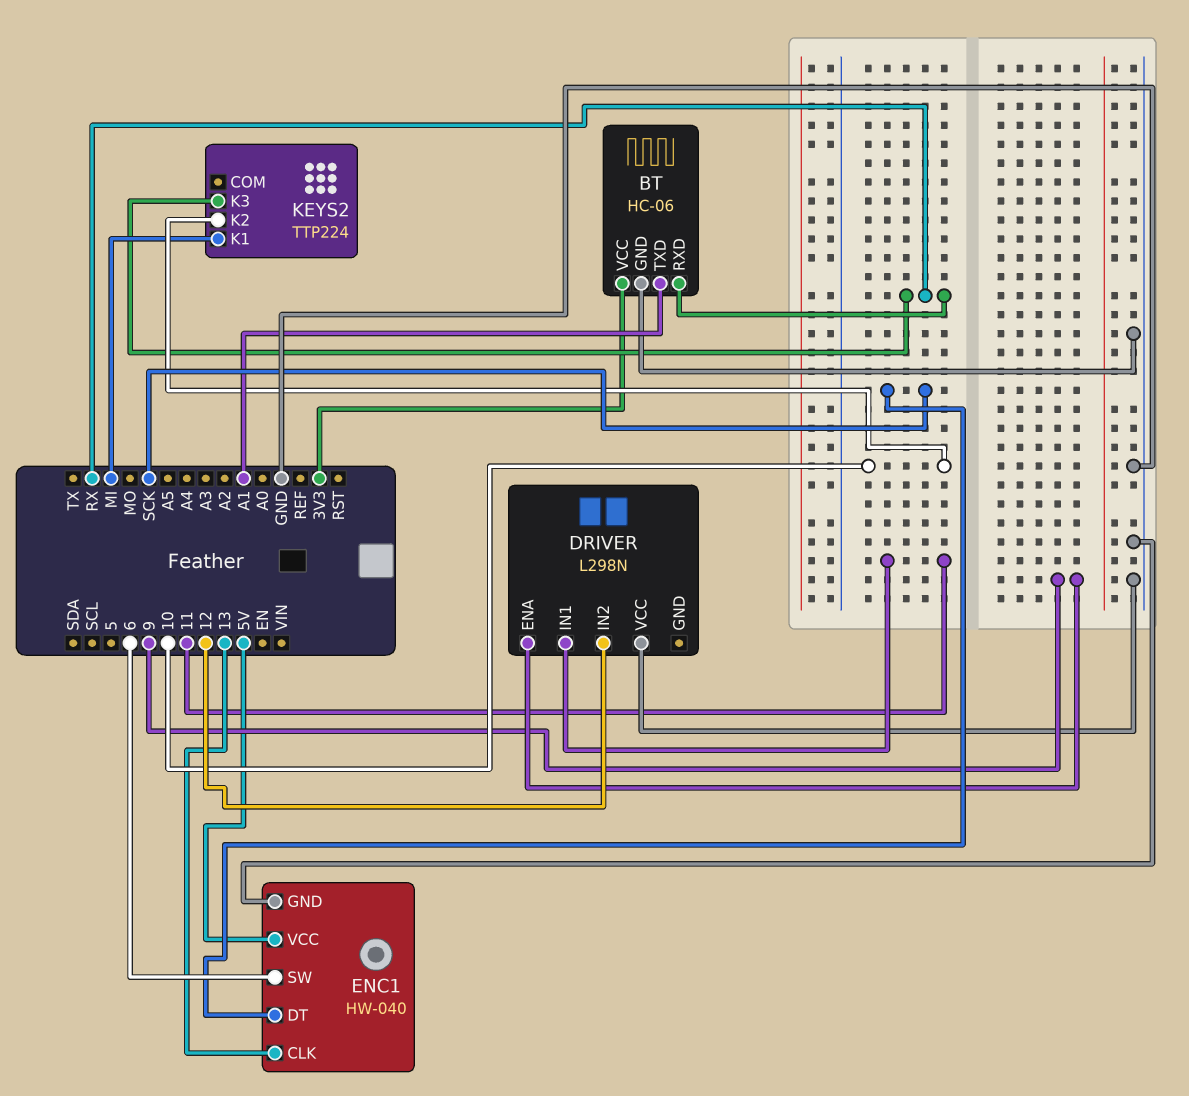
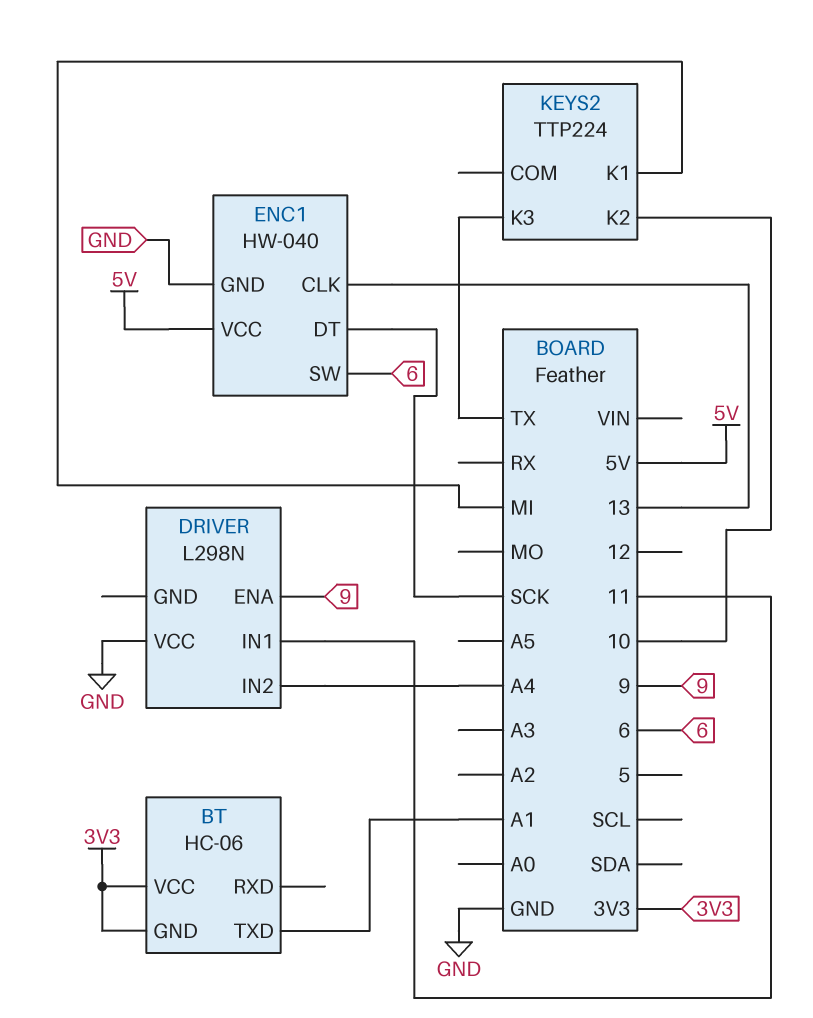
BT pin GND: GND -> 3V3
BT pin RXD: RX -> none
DRIVER pin IN2: 12 -> A4
KEYS2 pin K3: RX -> TX

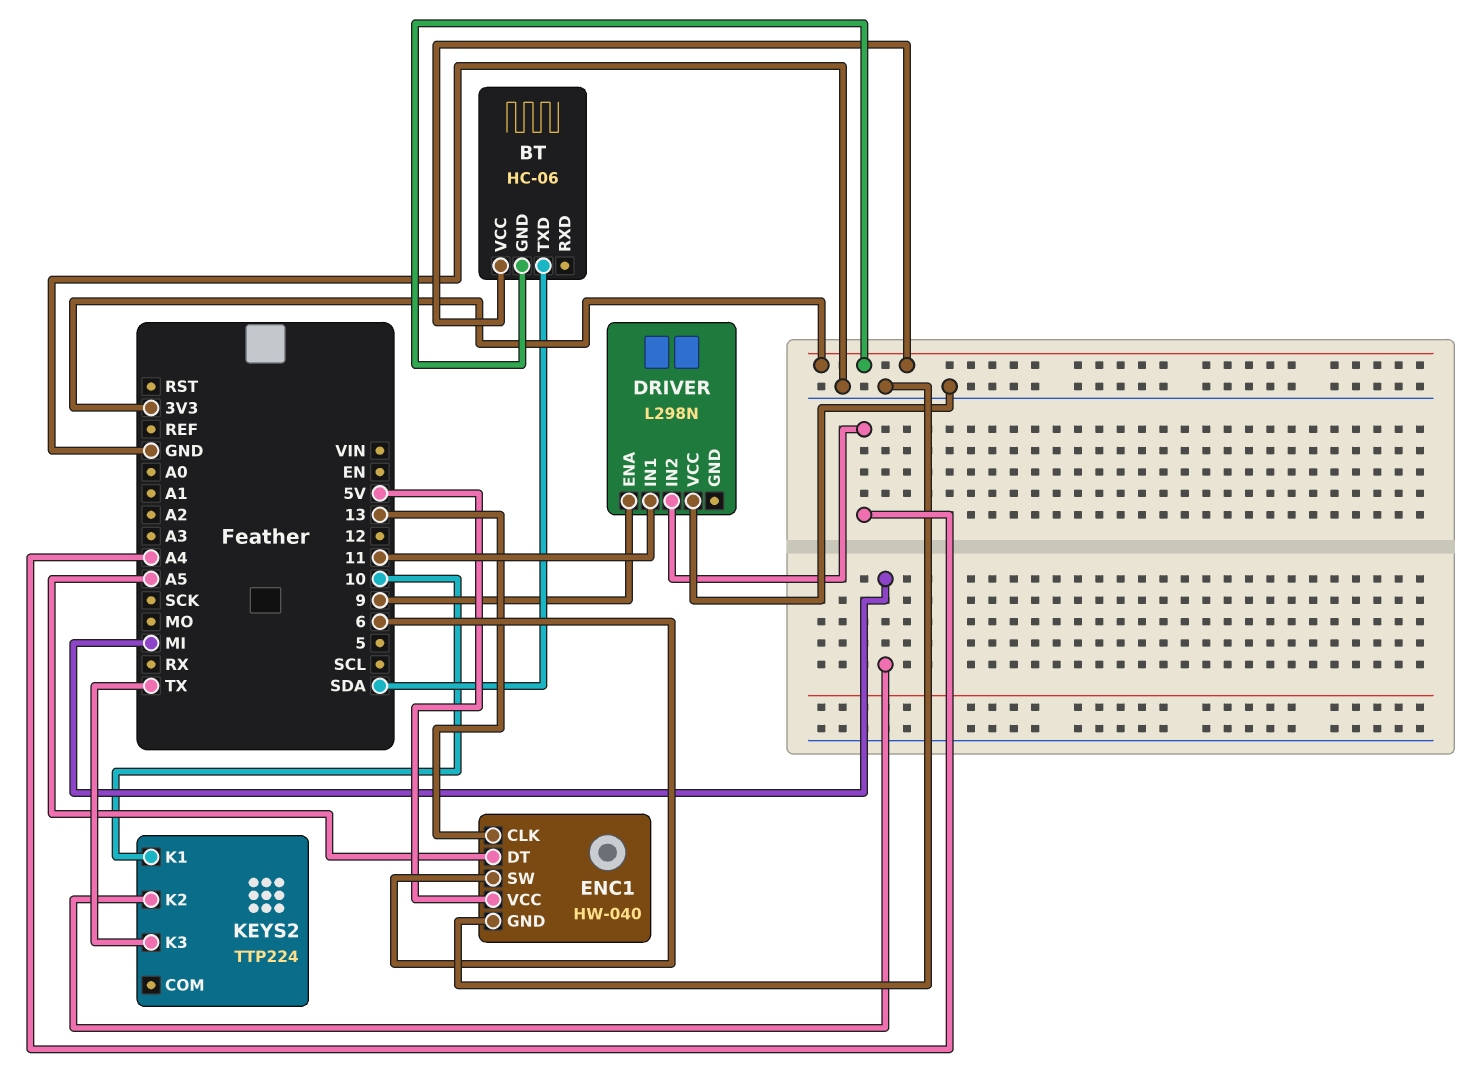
BT pin TXD: A1 -> SDA
ENC1 pin DT: SCK -> A5
KEYS2 pin K1: MI -> 10
KEYS2 pin K2: 10 -> MI

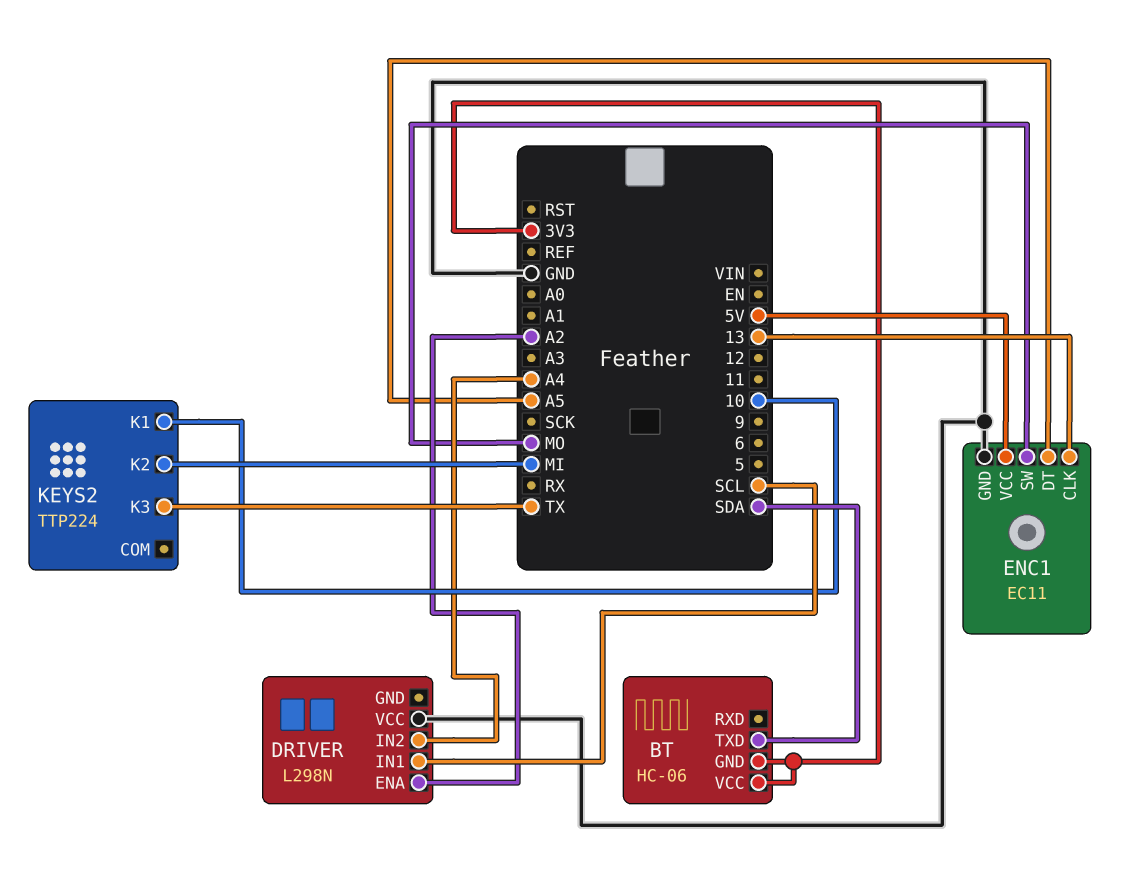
DRIVER pin ENA: 9 -> A2
DRIVER pin IN1: 11 -> SCL
ENC1: HW-040 -> EC11
ENC1 pin SW: 6 -> MO

